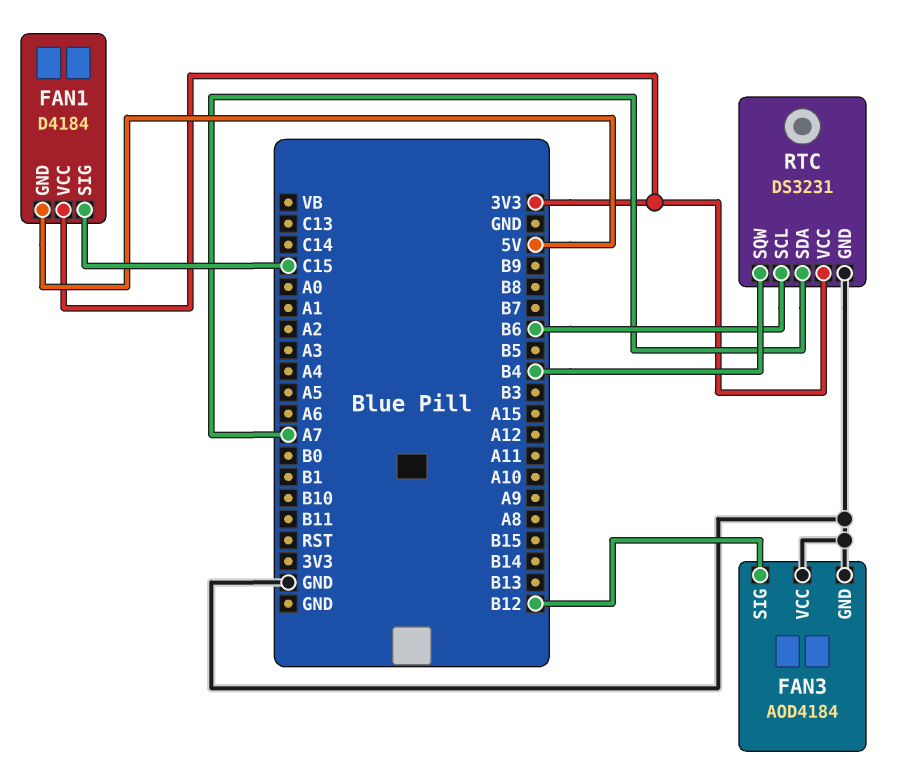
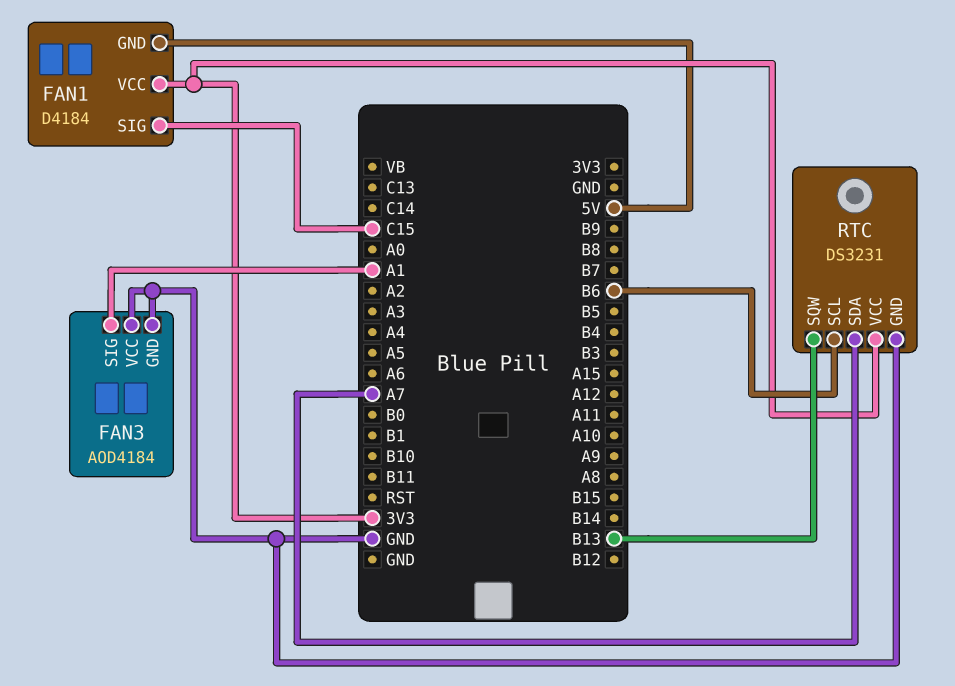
FAN3 pin SIG: B12 -> A1
RTC pin SQW: B4 -> B13

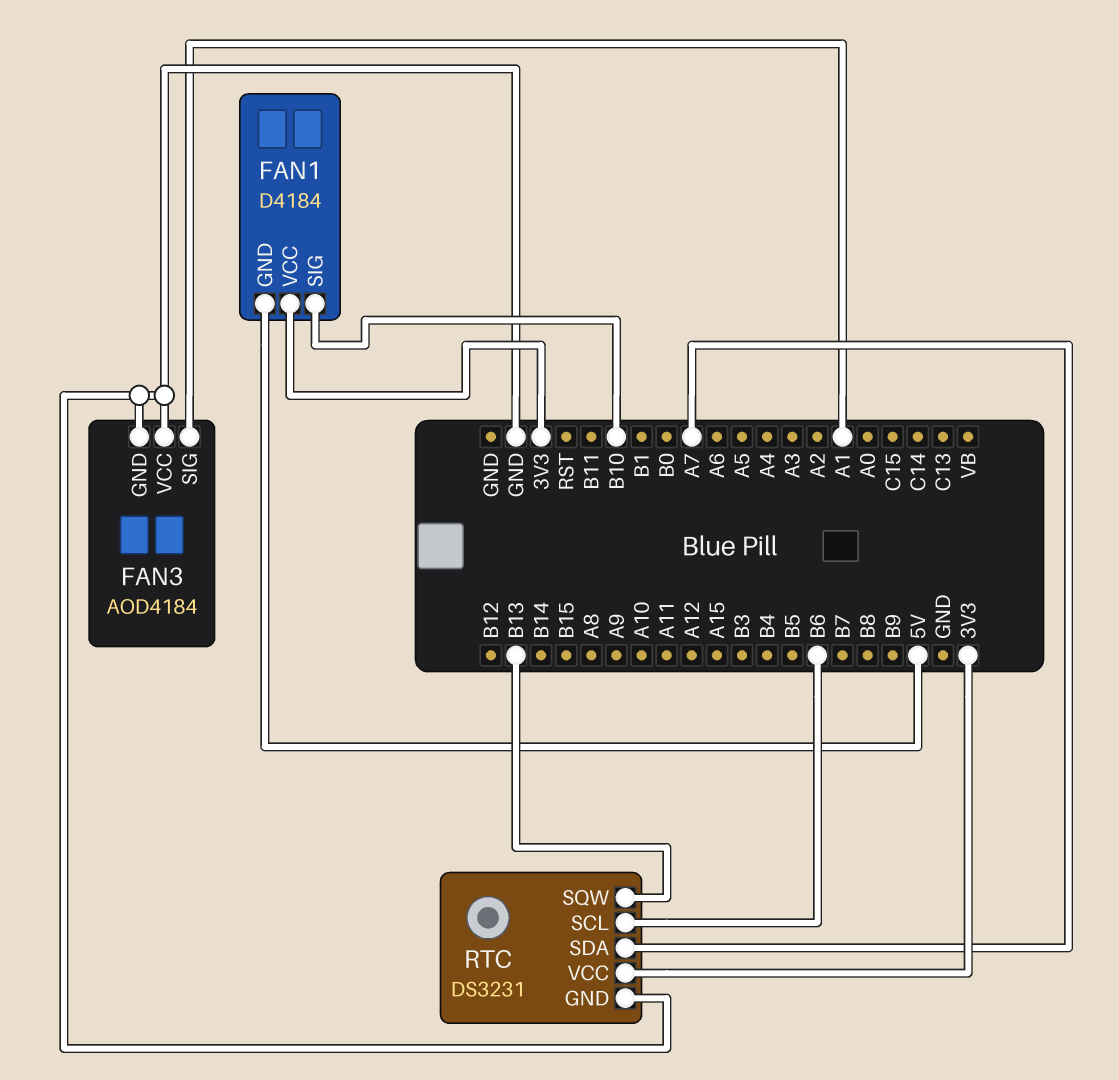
FAN1 pin SIG: C15 -> B10

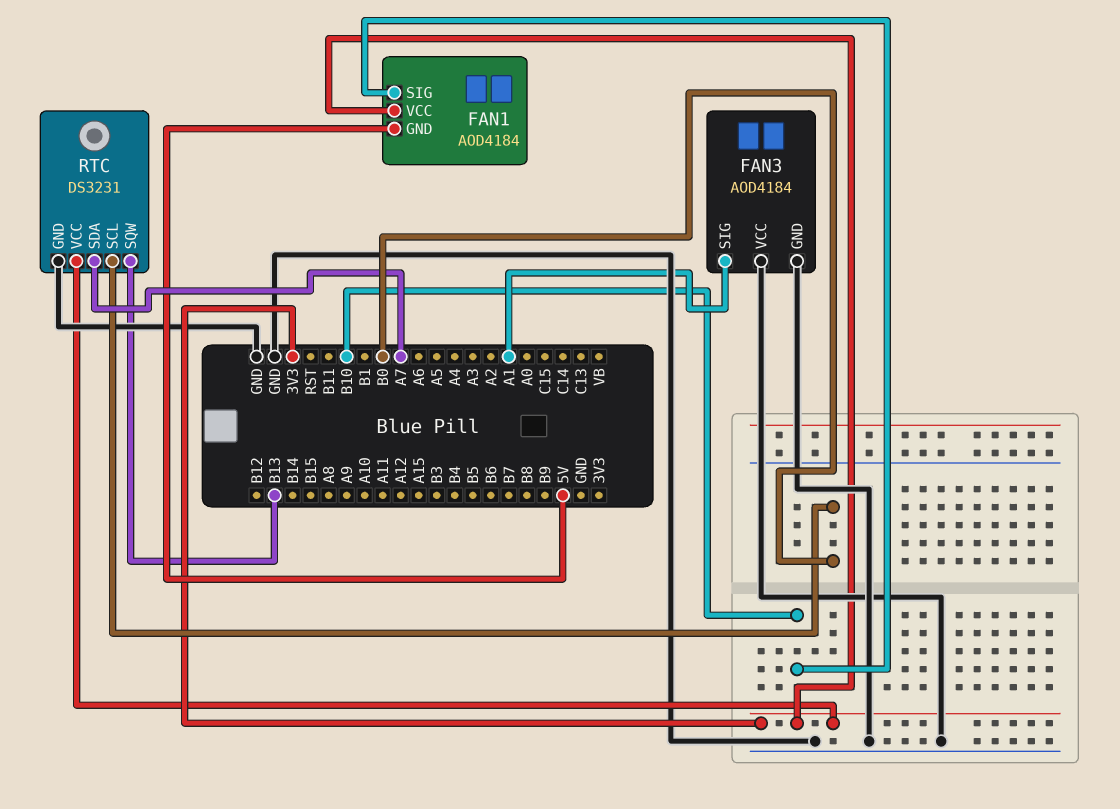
FAN1: D4184 -> AOD4184
RTC pin SCL: B6 -> B0

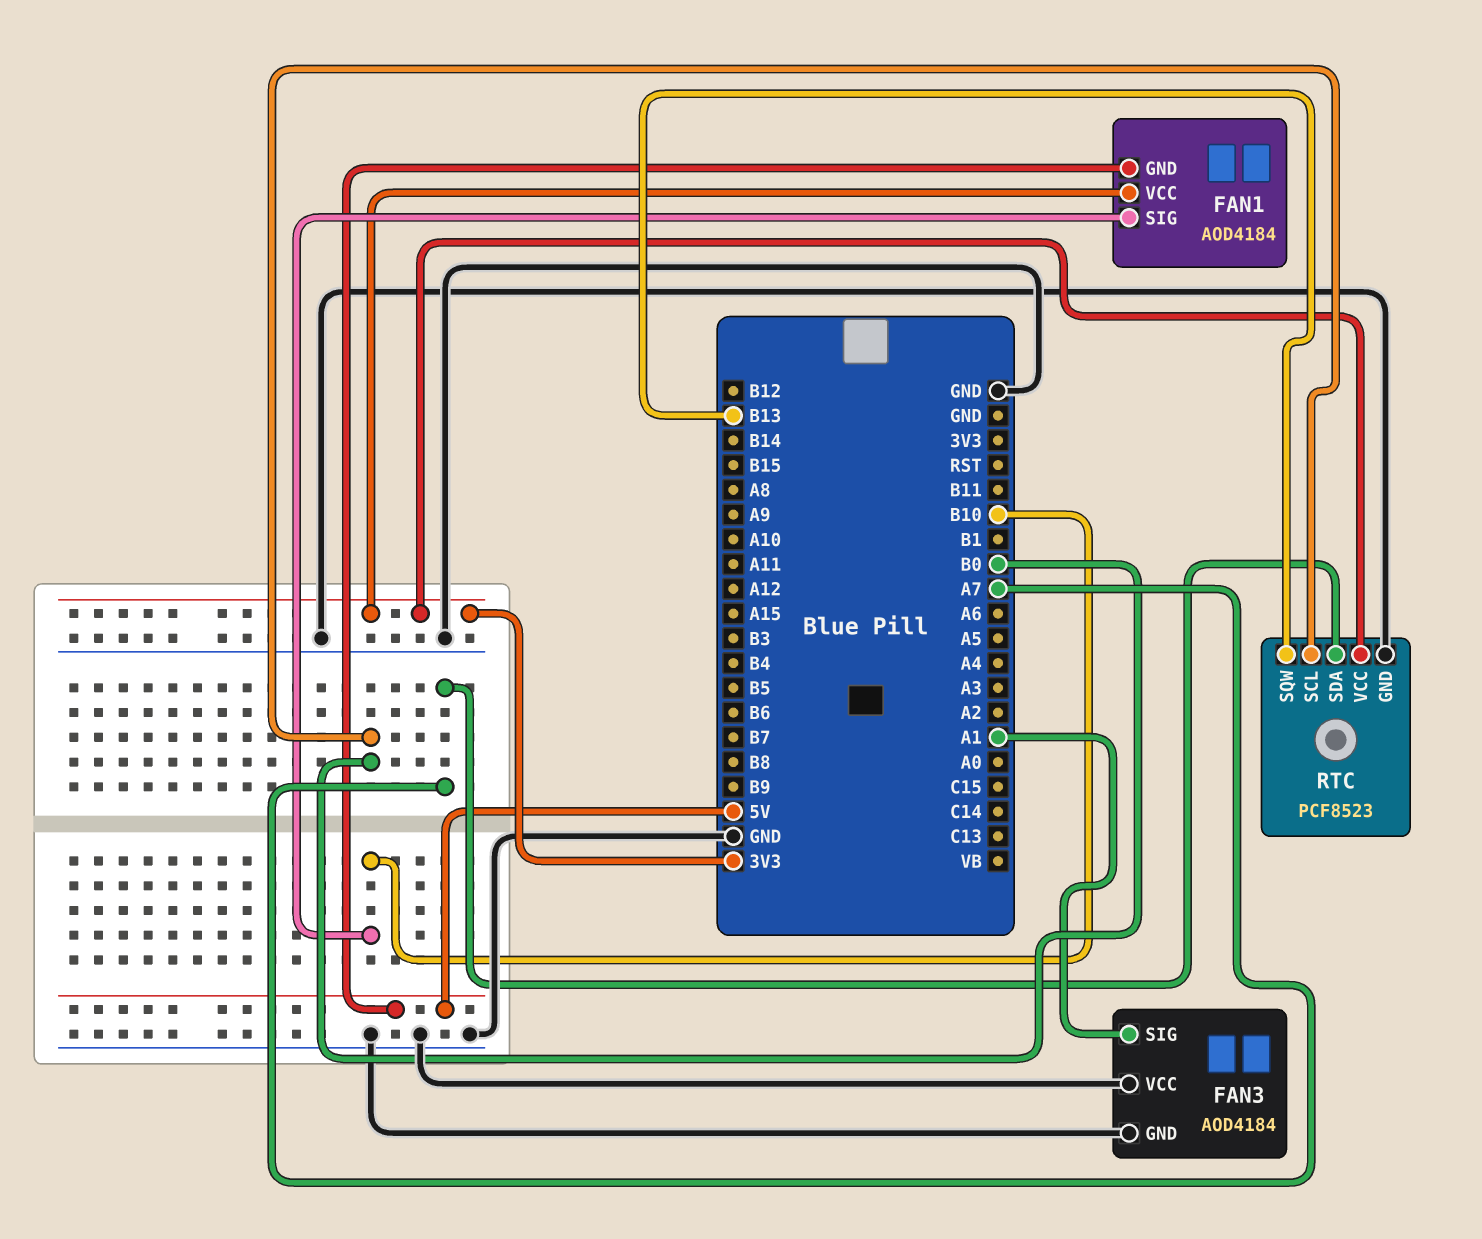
RTC: DS3231 -> PCF8523

